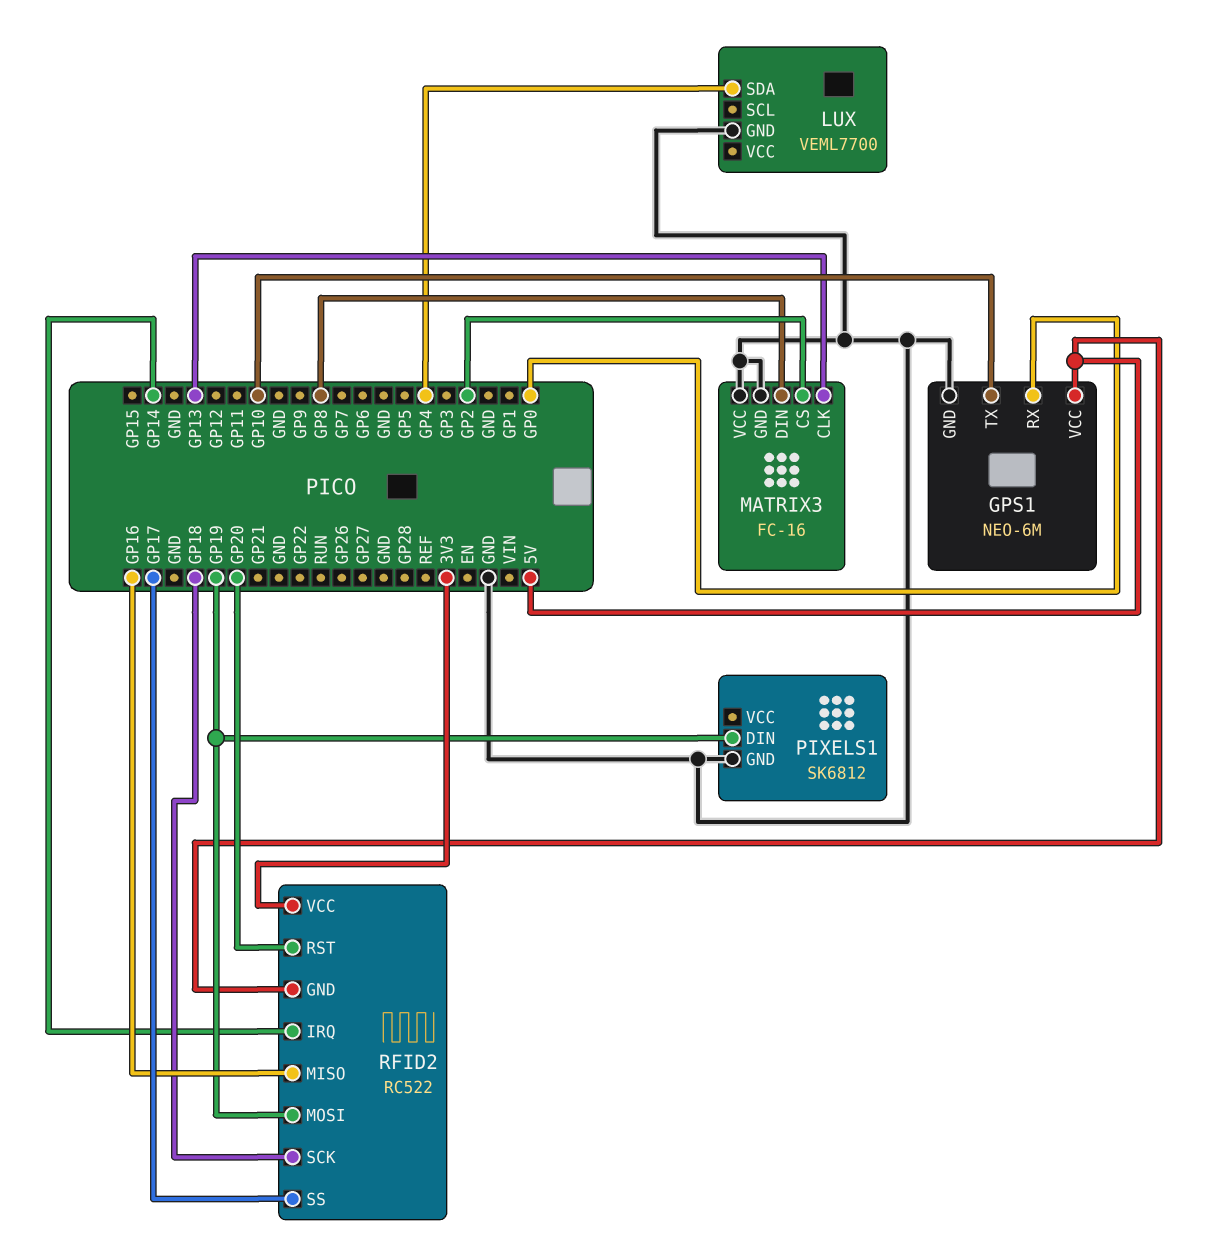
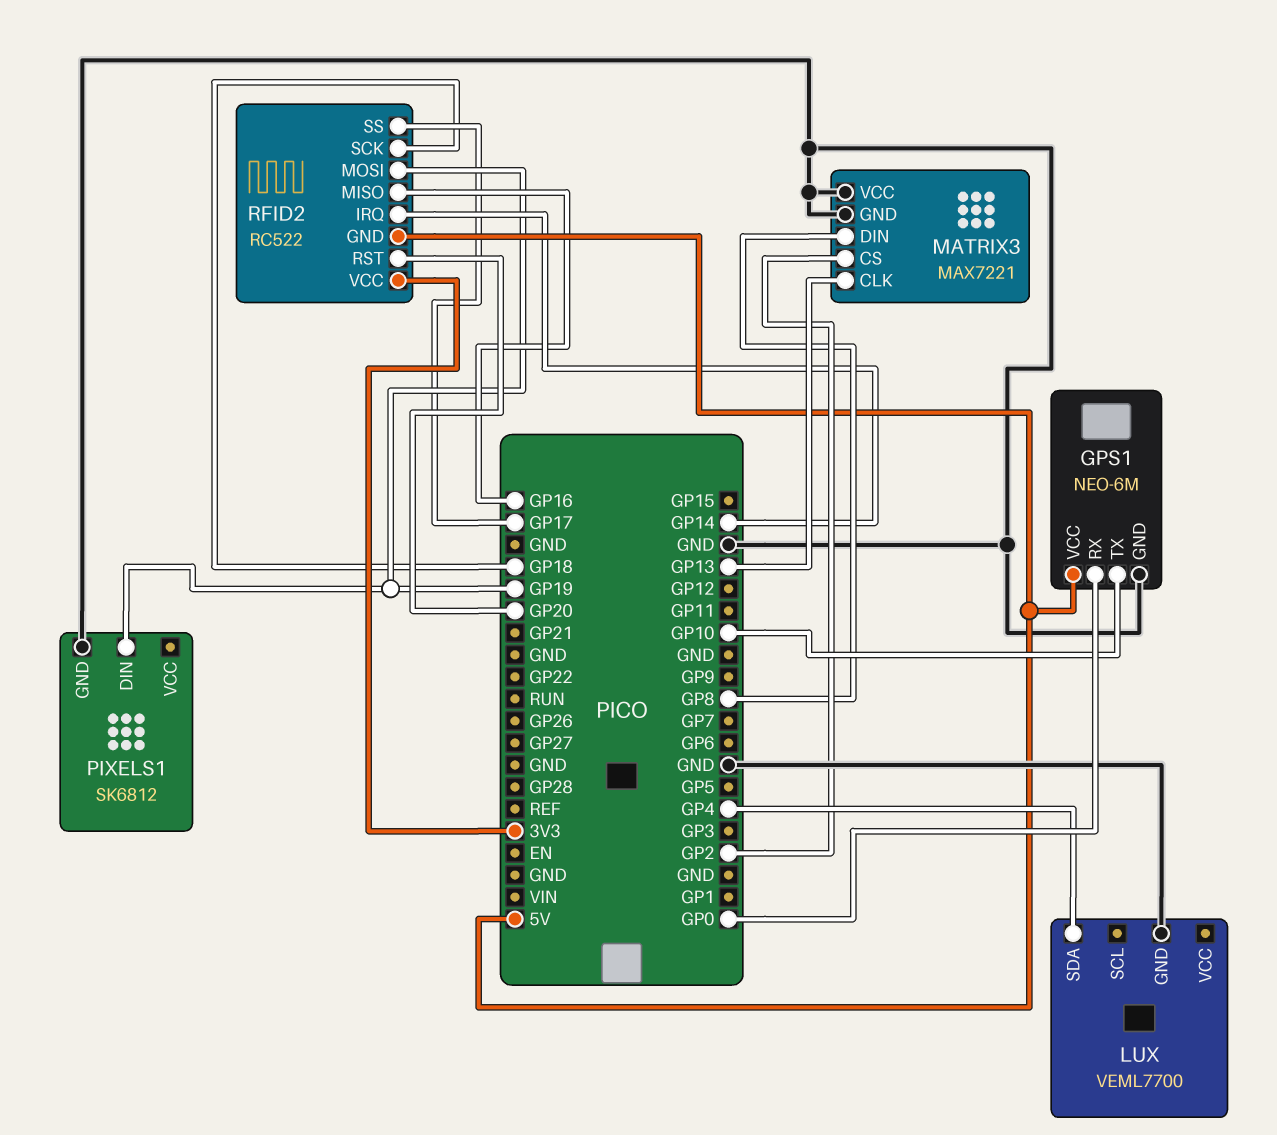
MATRIX3: FC-16 -> MAX7221

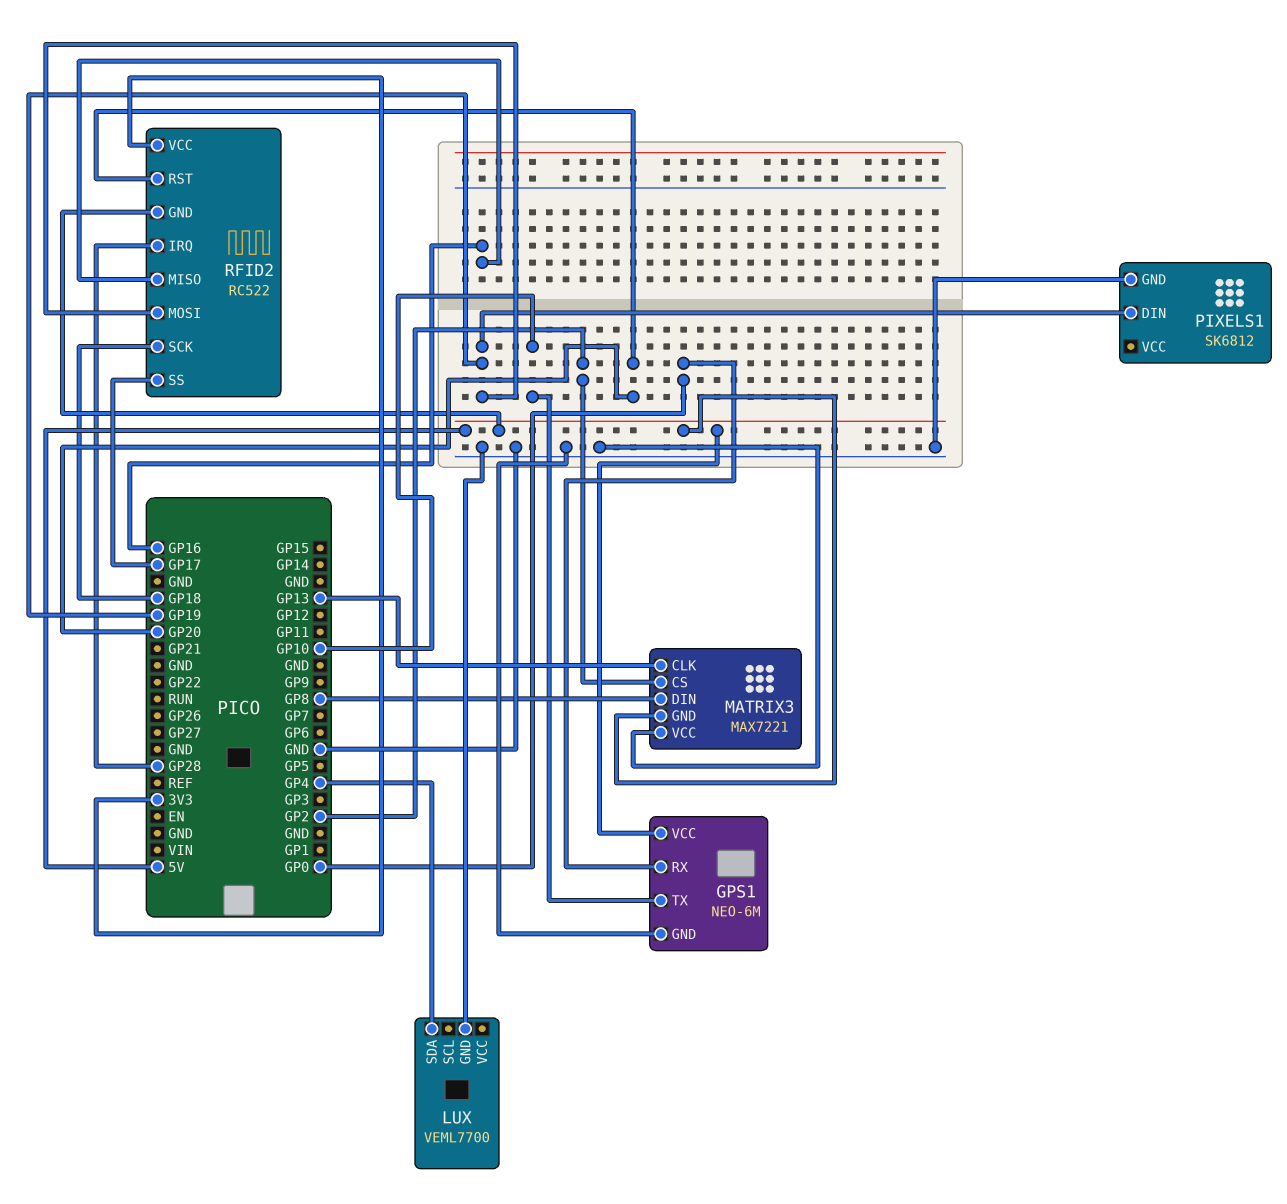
MATRIX3 pin GND: GND -> 5V
RFID2 pin IRQ: GP14 -> GP28

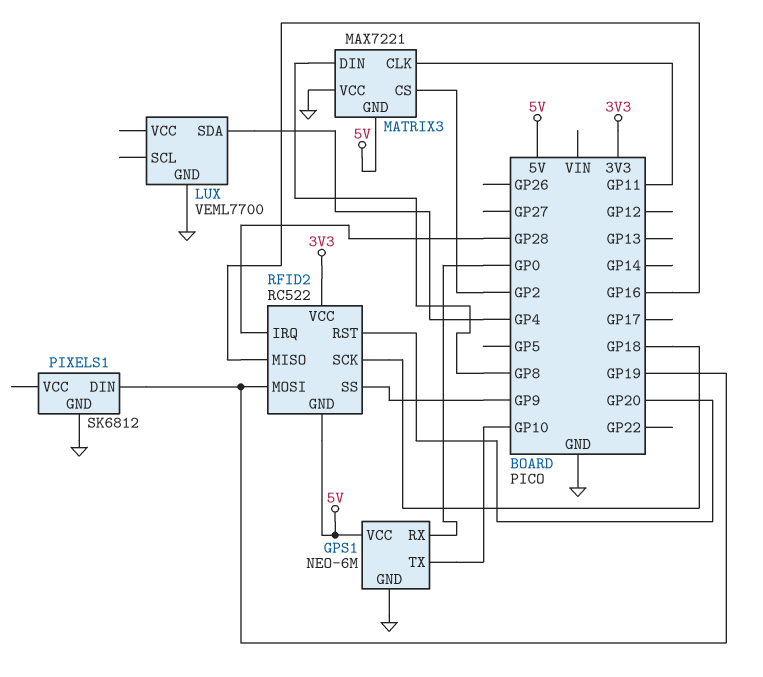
MATRIX3 pin CLK: GP13 -> GP11
RFID2 pin SS: GP17 -> GP9

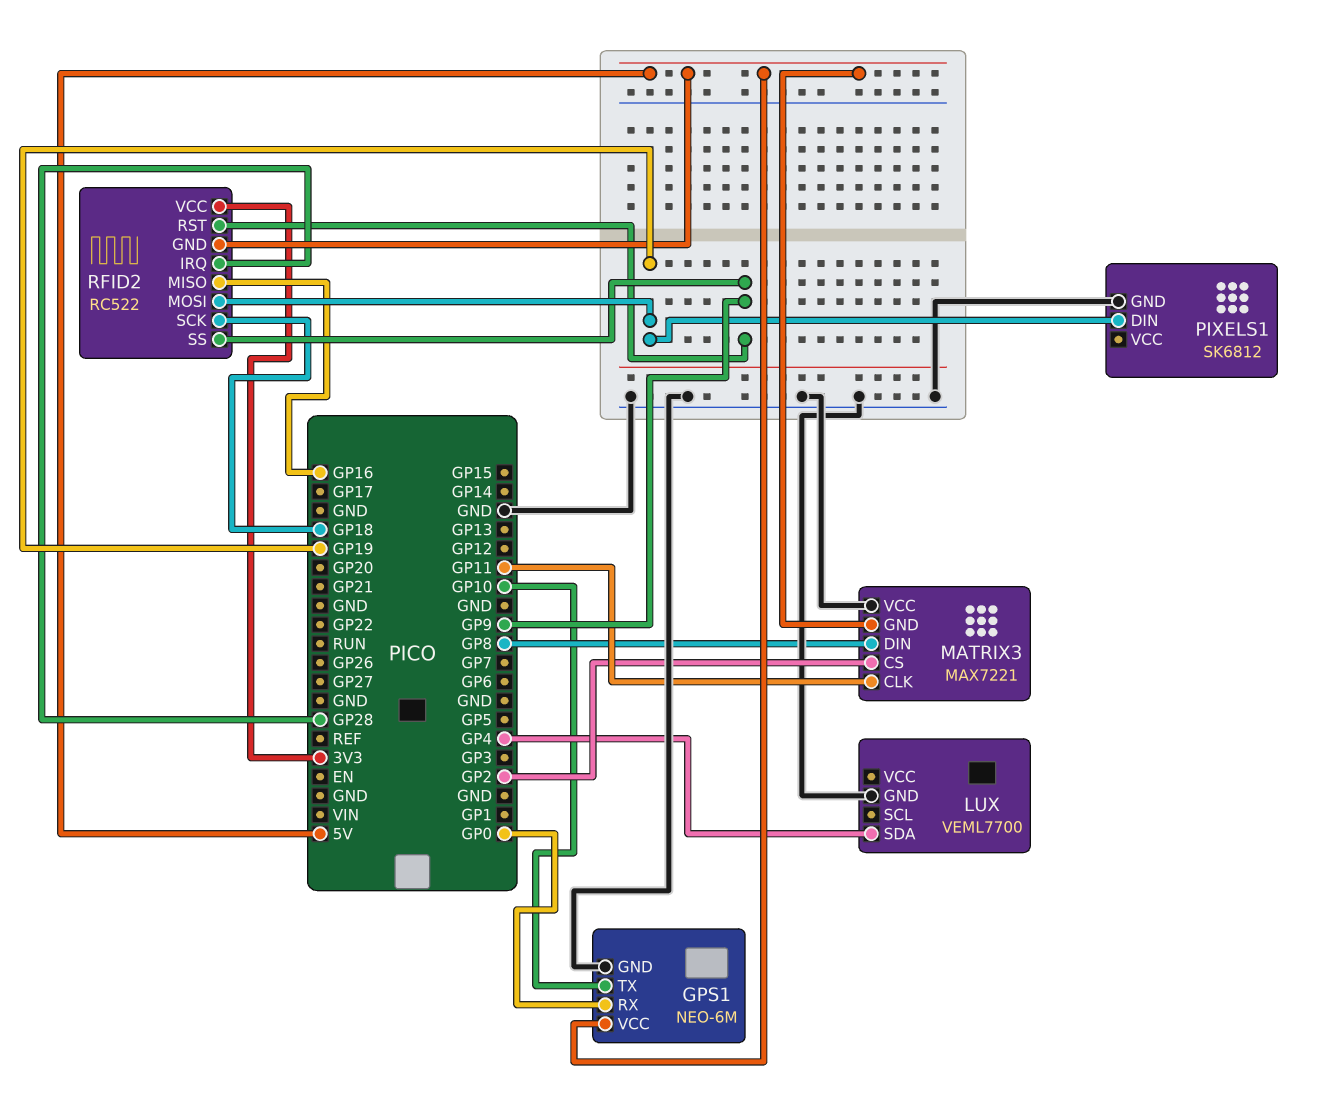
RFID2 pin RST: GP20 -> GP9

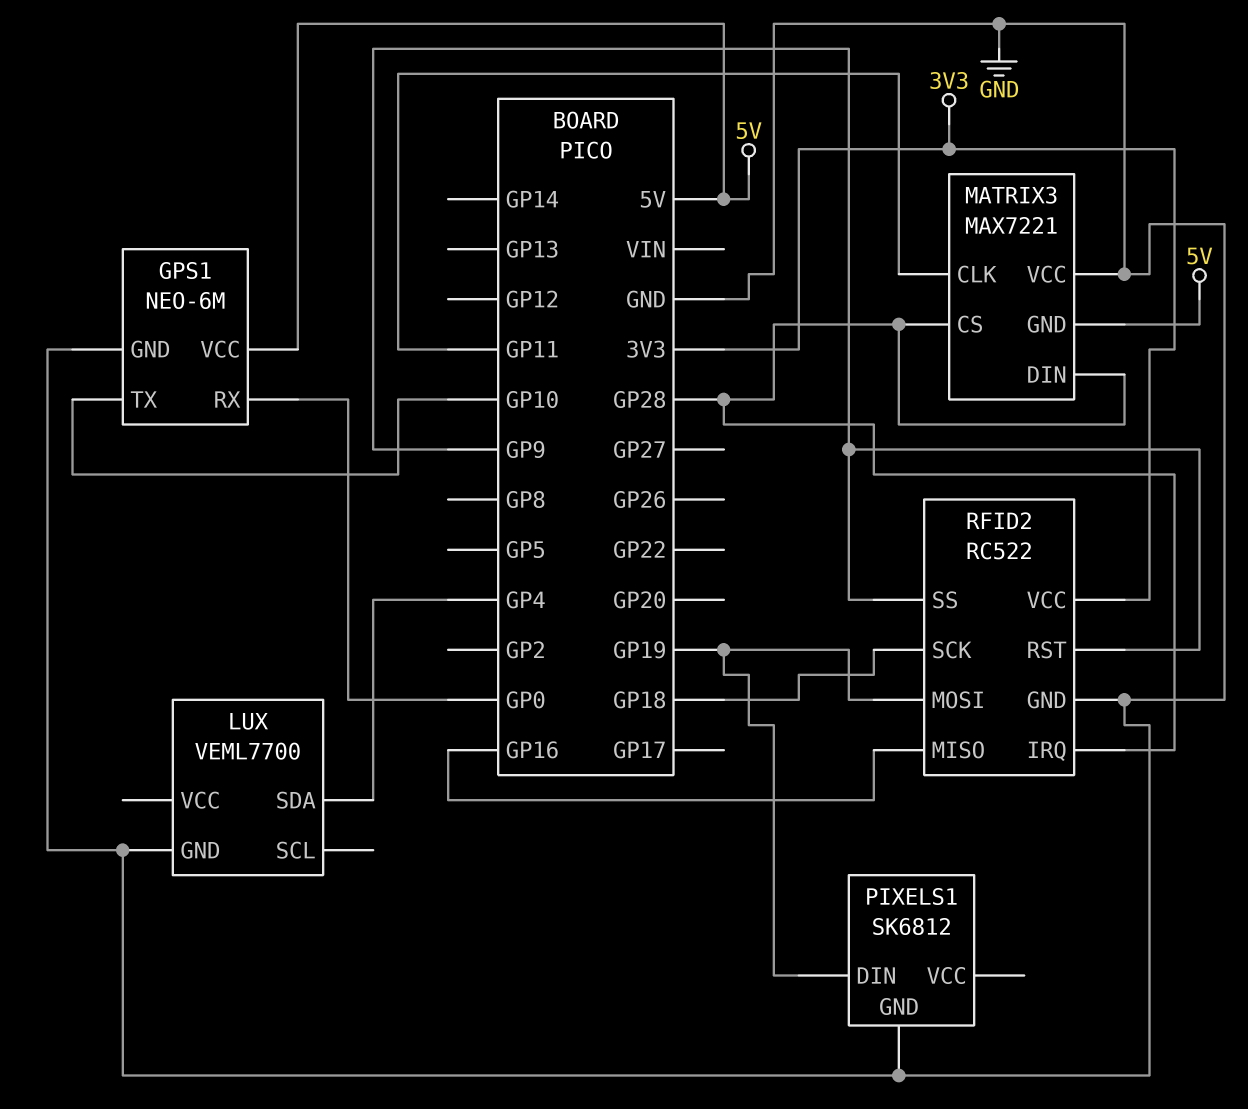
MATRIX3 pin CS: GP2 -> GP28
MATRIX3 pin DIN: GP8 -> GP28
RFID2 pin GND: 5V -> GND

